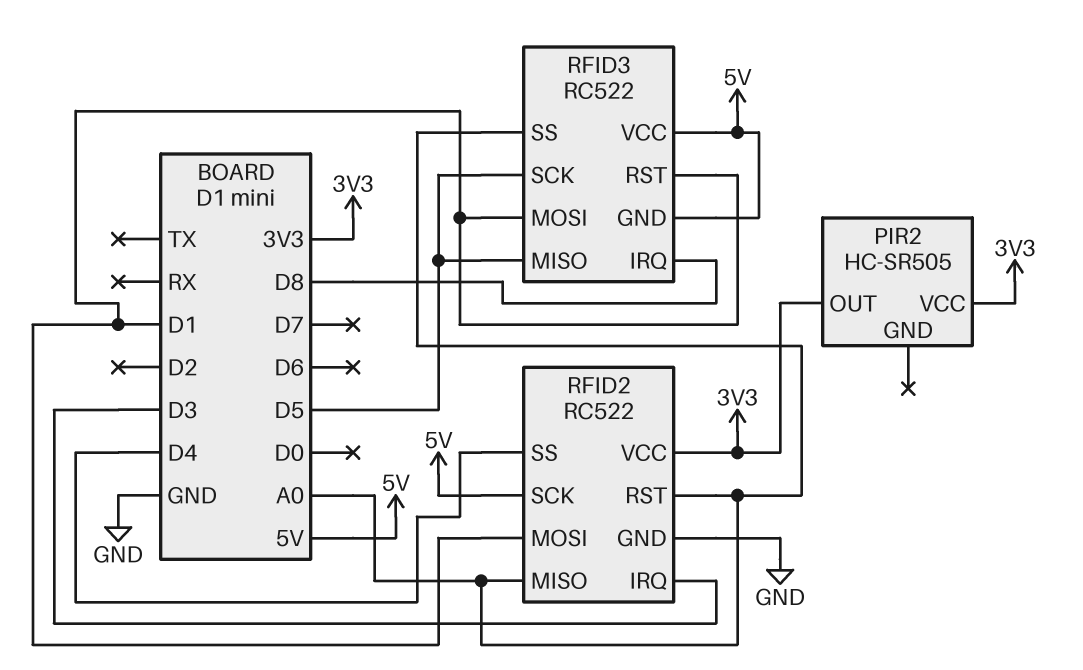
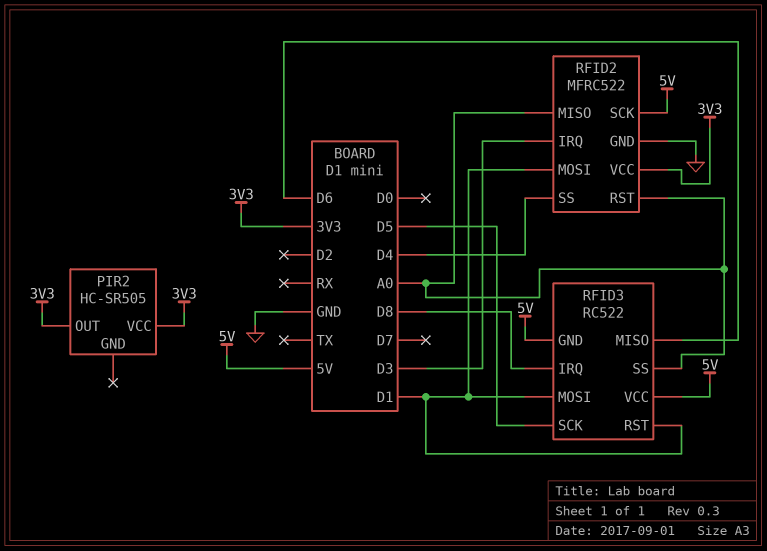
RFID2: RC522 -> MFRC522
RFID3 pin MISO: D5 -> D6

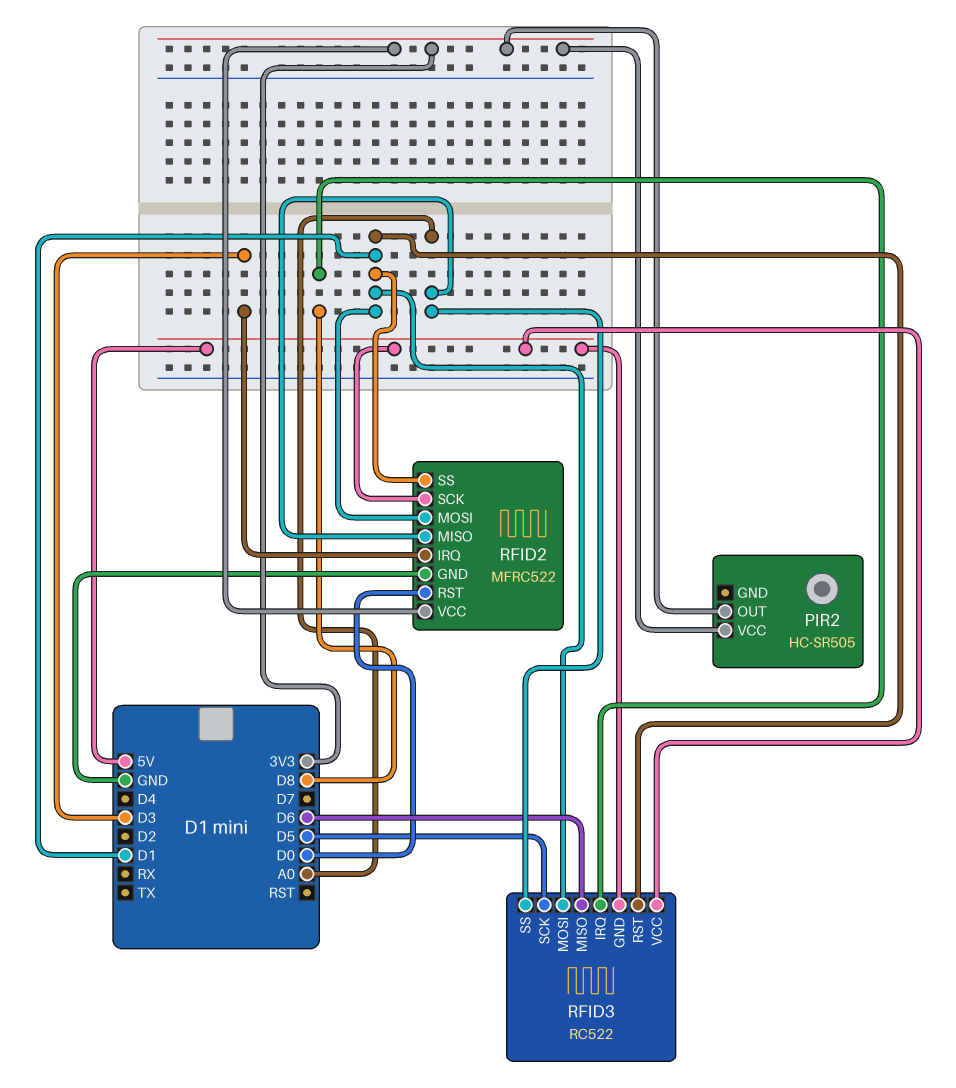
RFID2 pin RST: A0 -> D0
RFID2 pin SS: D4 -> D1

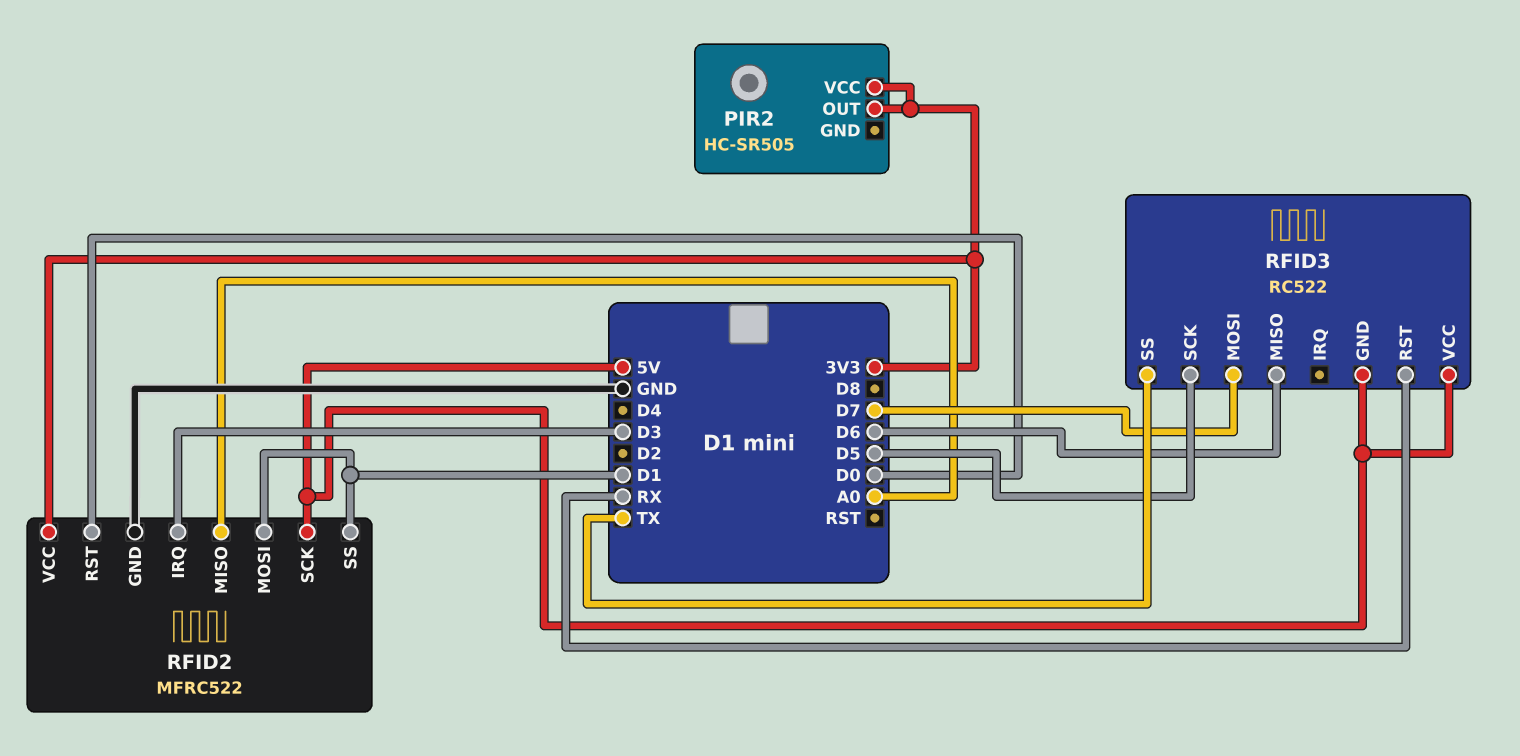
RFID3 pin IRQ: D8 -> none
RFID3 pin MOSI: D1 -> D7
RFID3 pin RST: D1 -> RX
RFID3 pin SS: A0 -> TX

